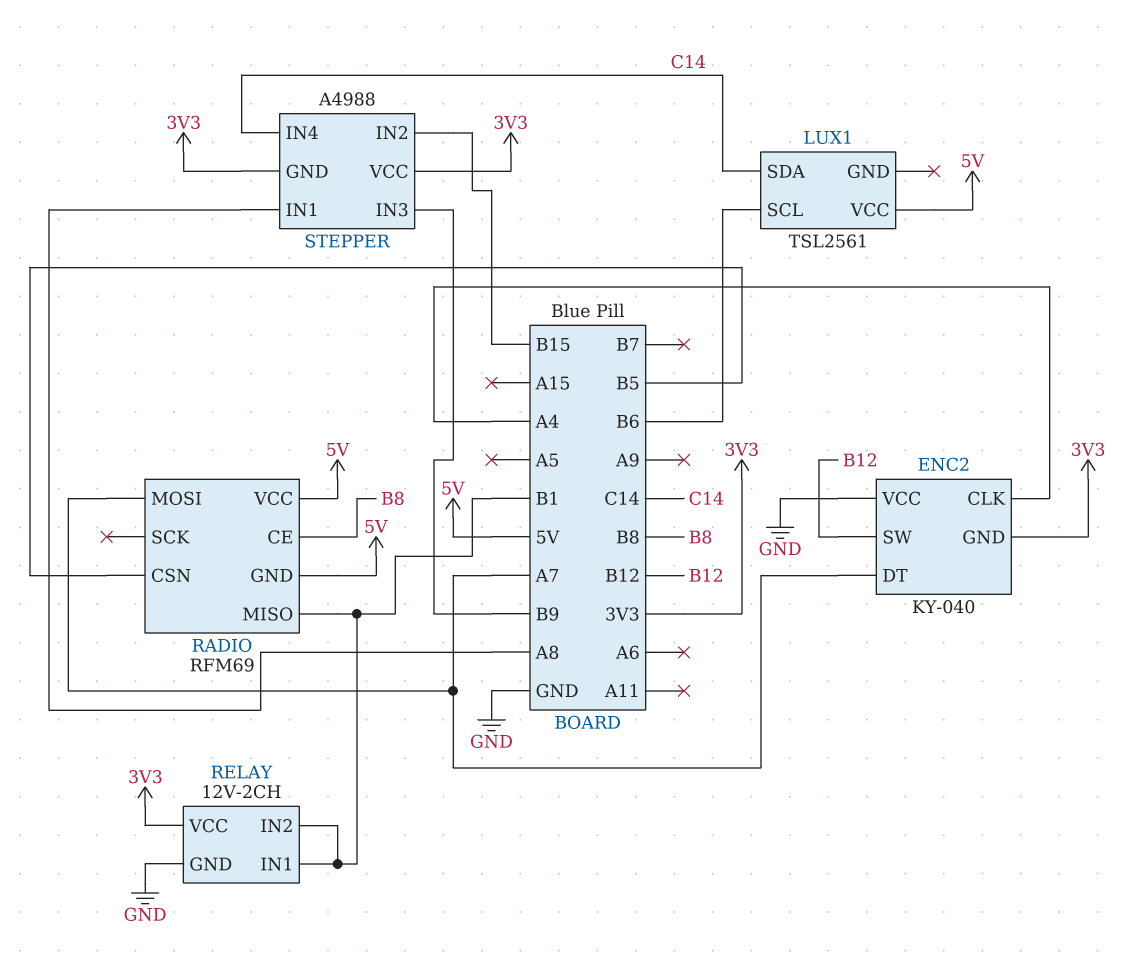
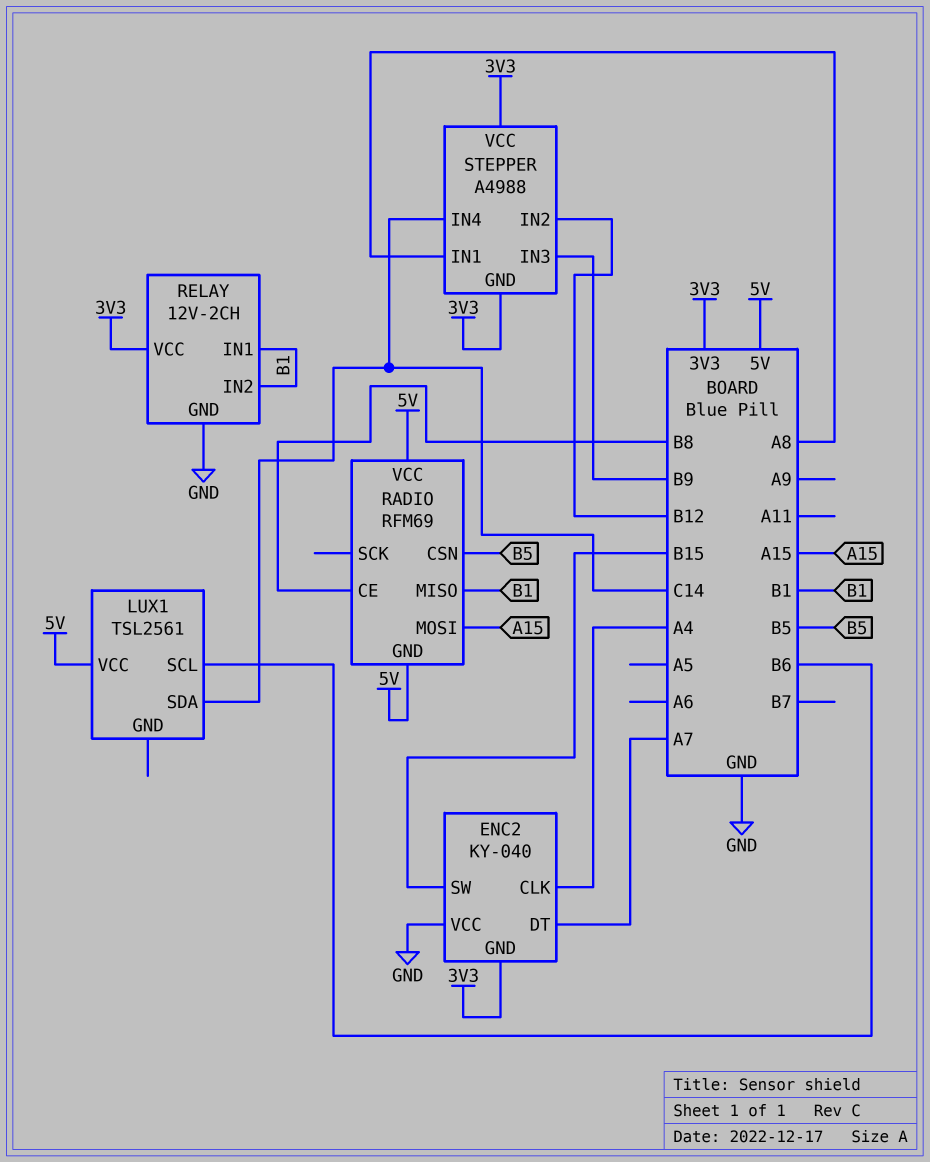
ENC2 pin SW: B12 -> B15
RADIO pin MOSI: A7 -> A15
STEPPER pin IN2: B15 -> B12

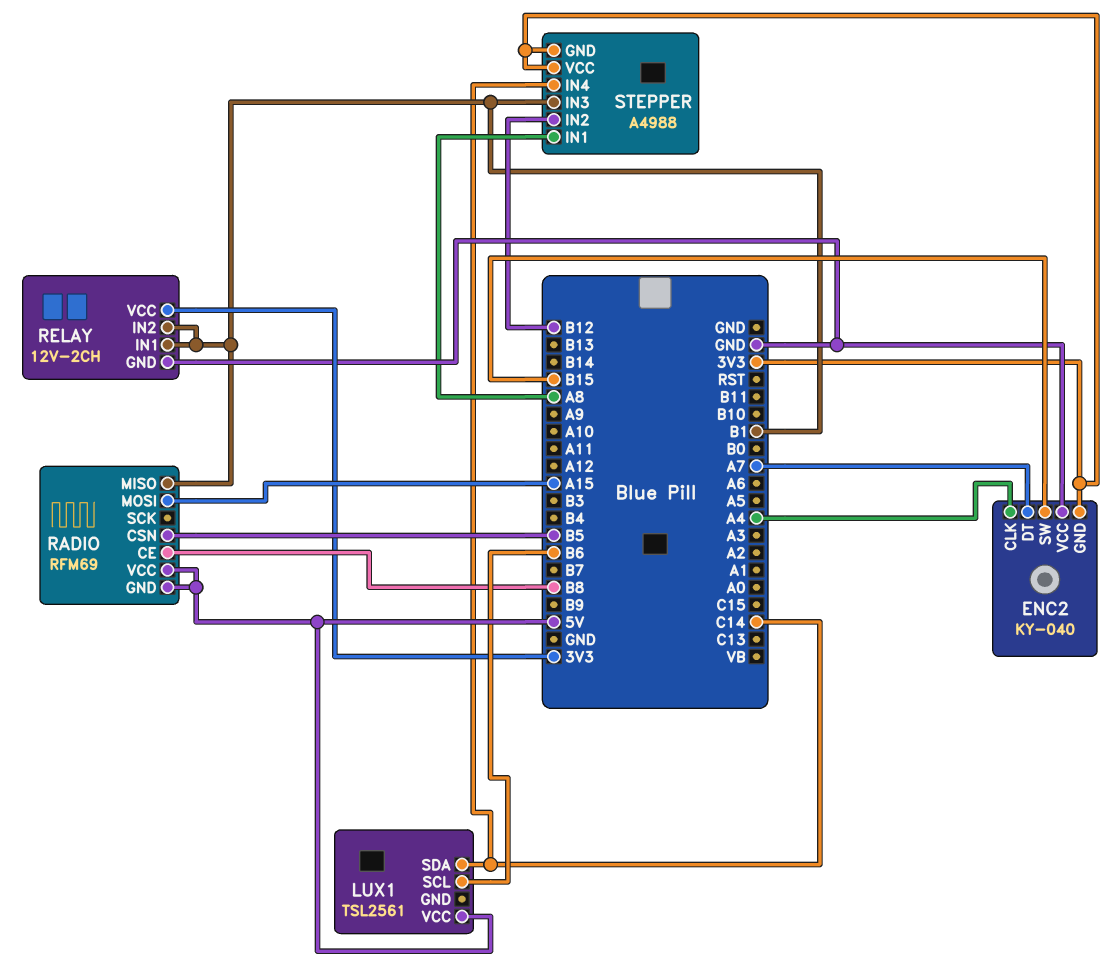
STEPPER pin IN3: B9 -> B1

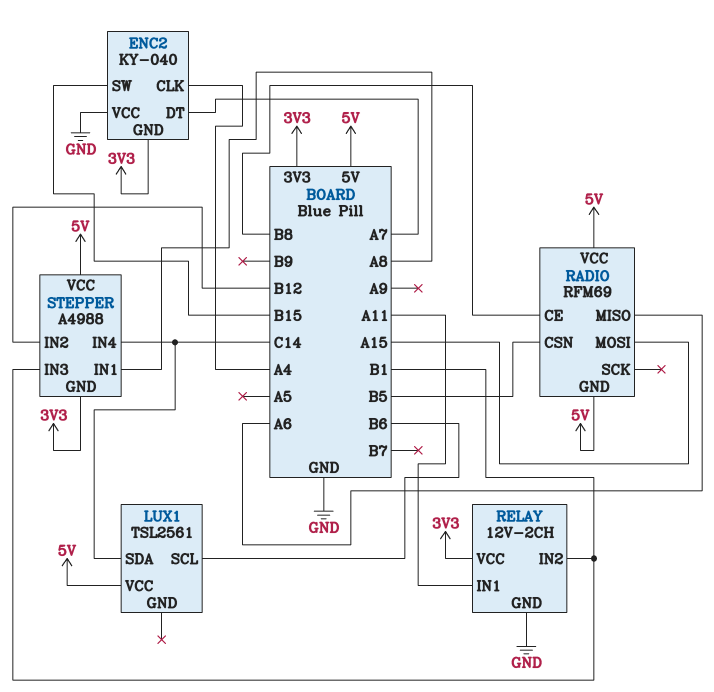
RADIO pin MISO: B1 -> A6
RELAY pin IN1: B1 -> A11
STEPPER pin VCC: 3V3 -> 5V

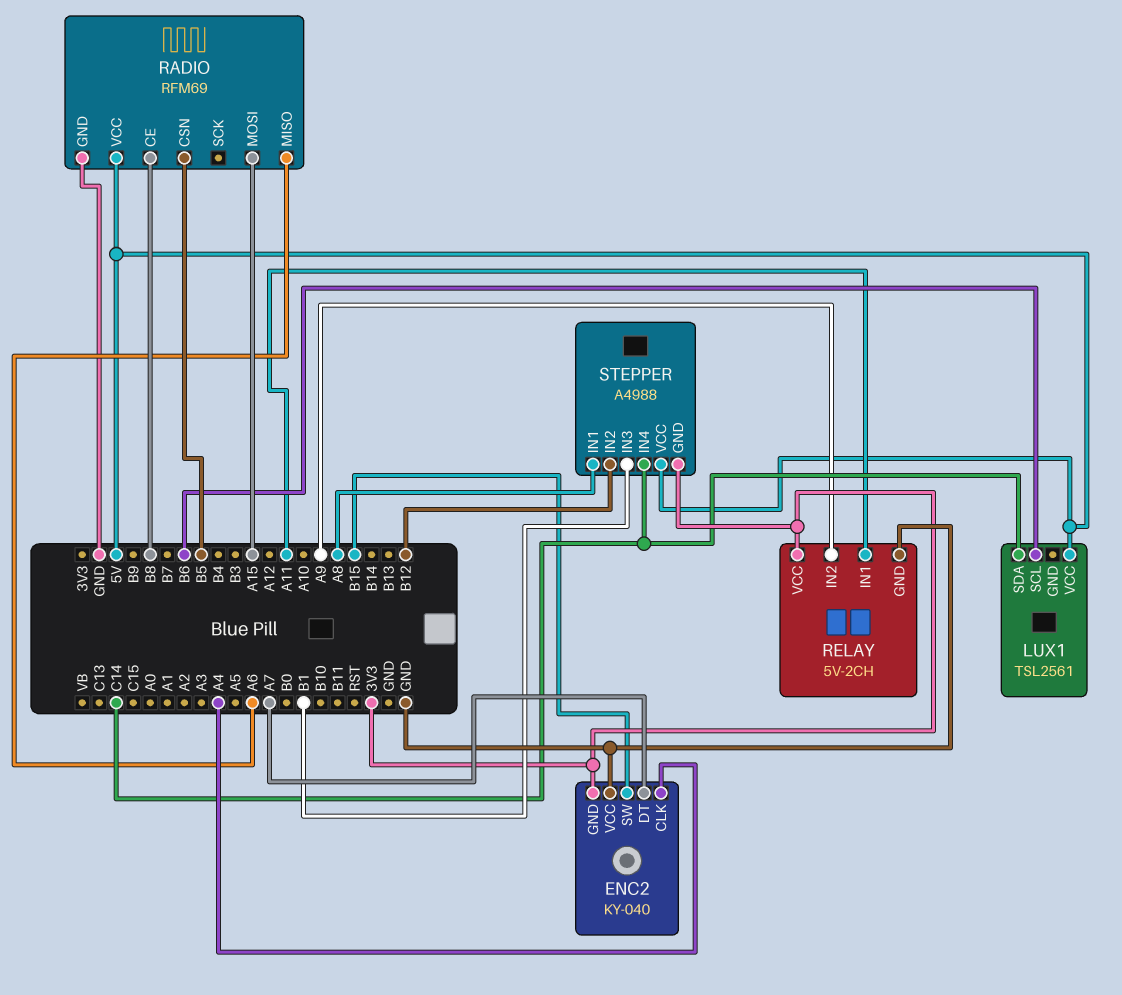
RADIO pin GND: 5V -> GND
RELAY: 12V-2CH -> 5V-2CH
RELAY pin IN2: B1 -> A9

